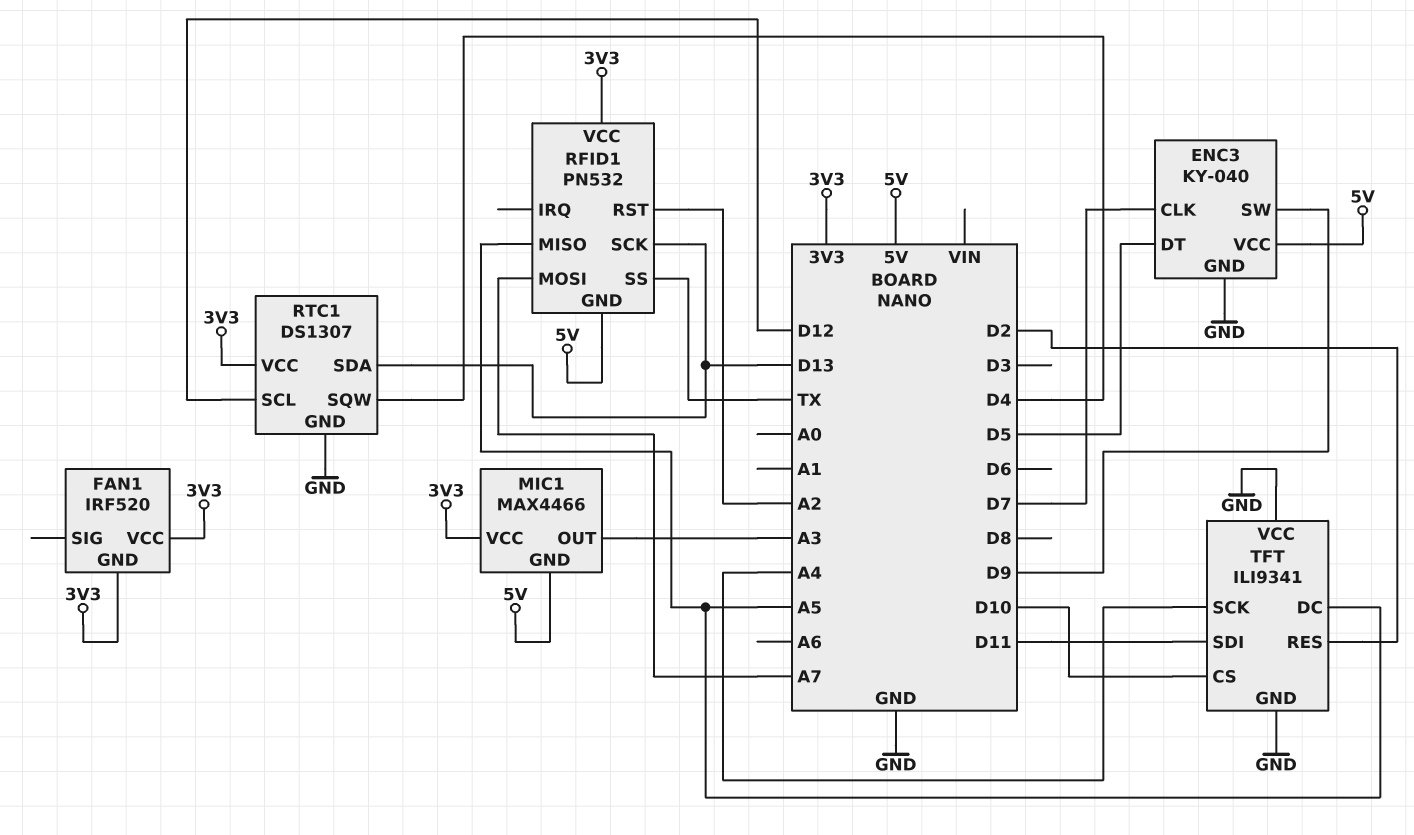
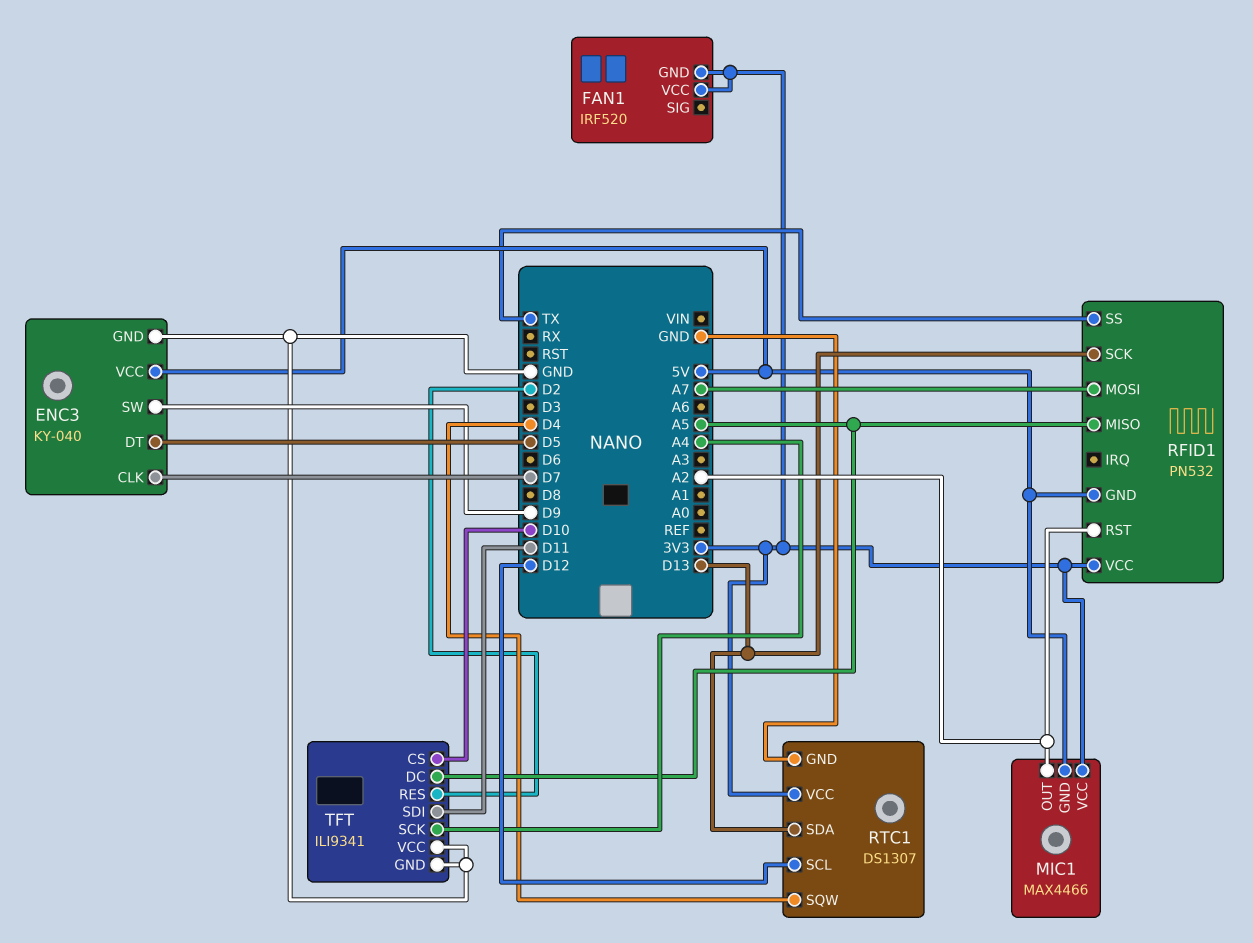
MIC1 pin OUT: A3 -> A2

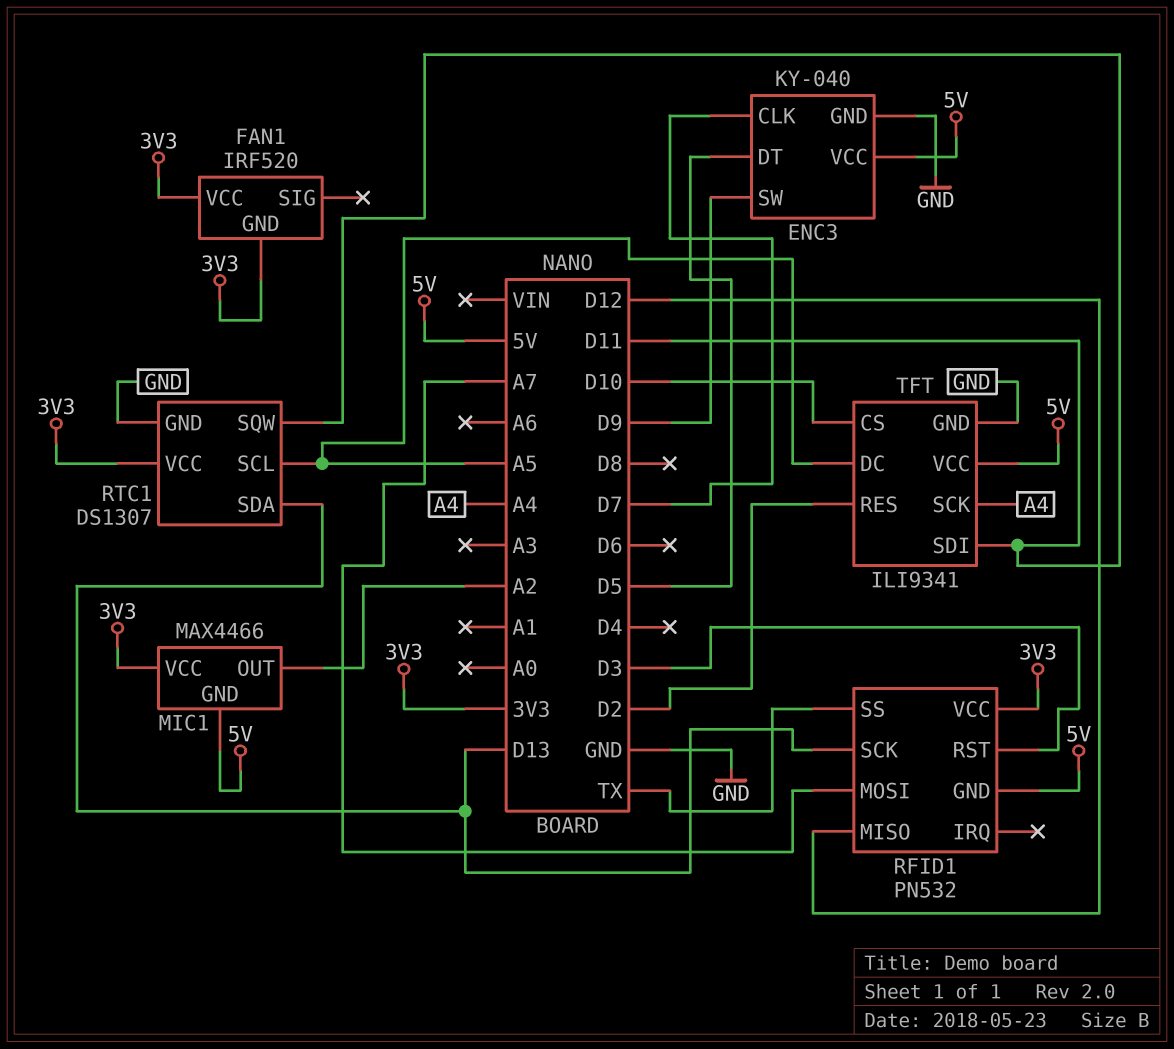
RFID1 pin MISO: A5 -> D12
RFID1 pin RST: A2 -> D3
RTC1 pin SCL: D12 -> A5
RTC1 pin SQW: D4 -> D11
TFT pin VCC: GND -> 5V

